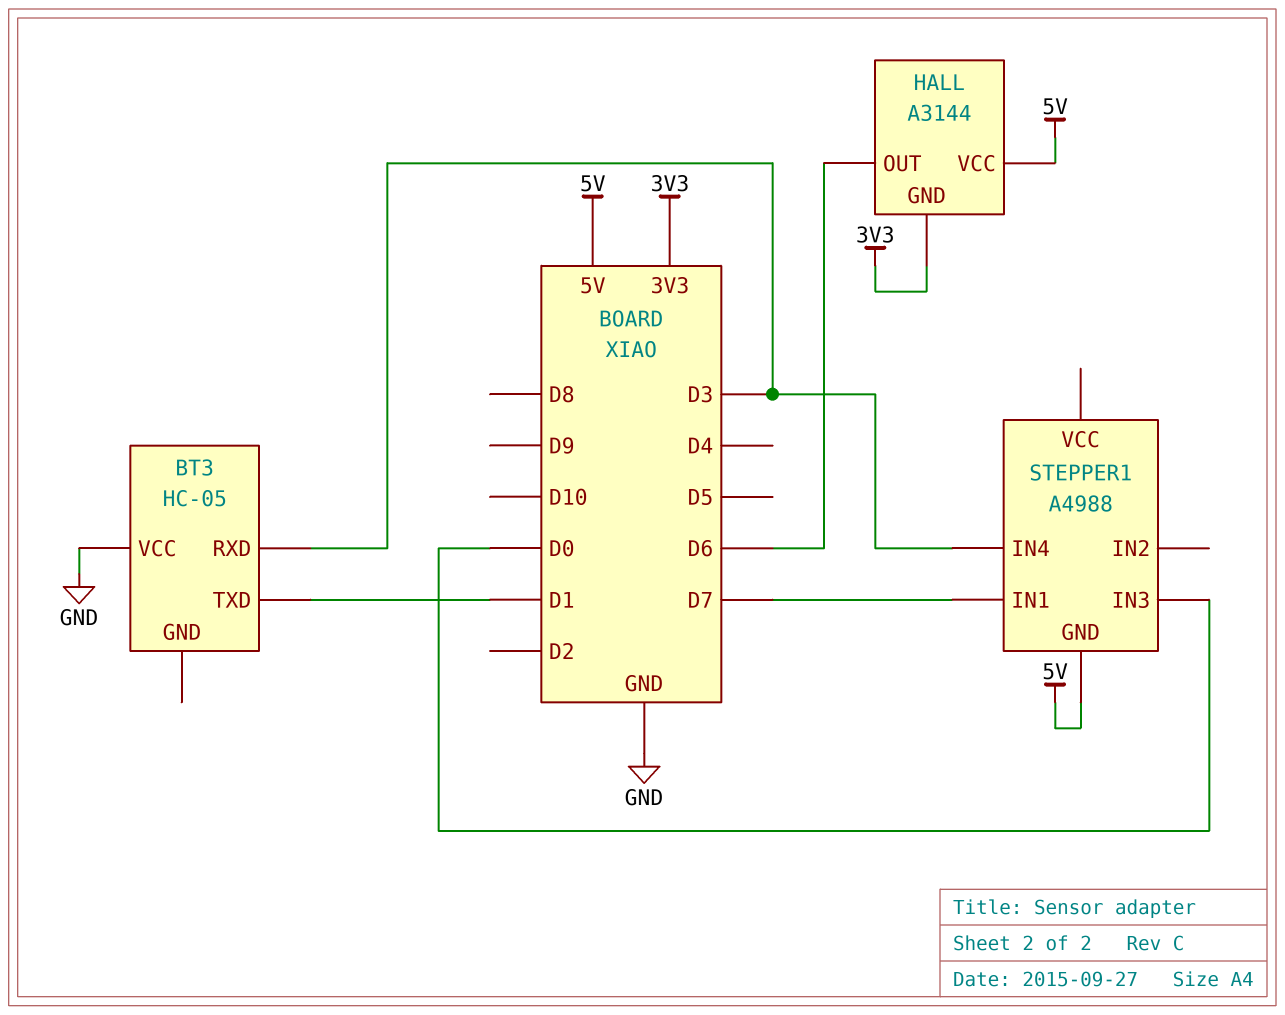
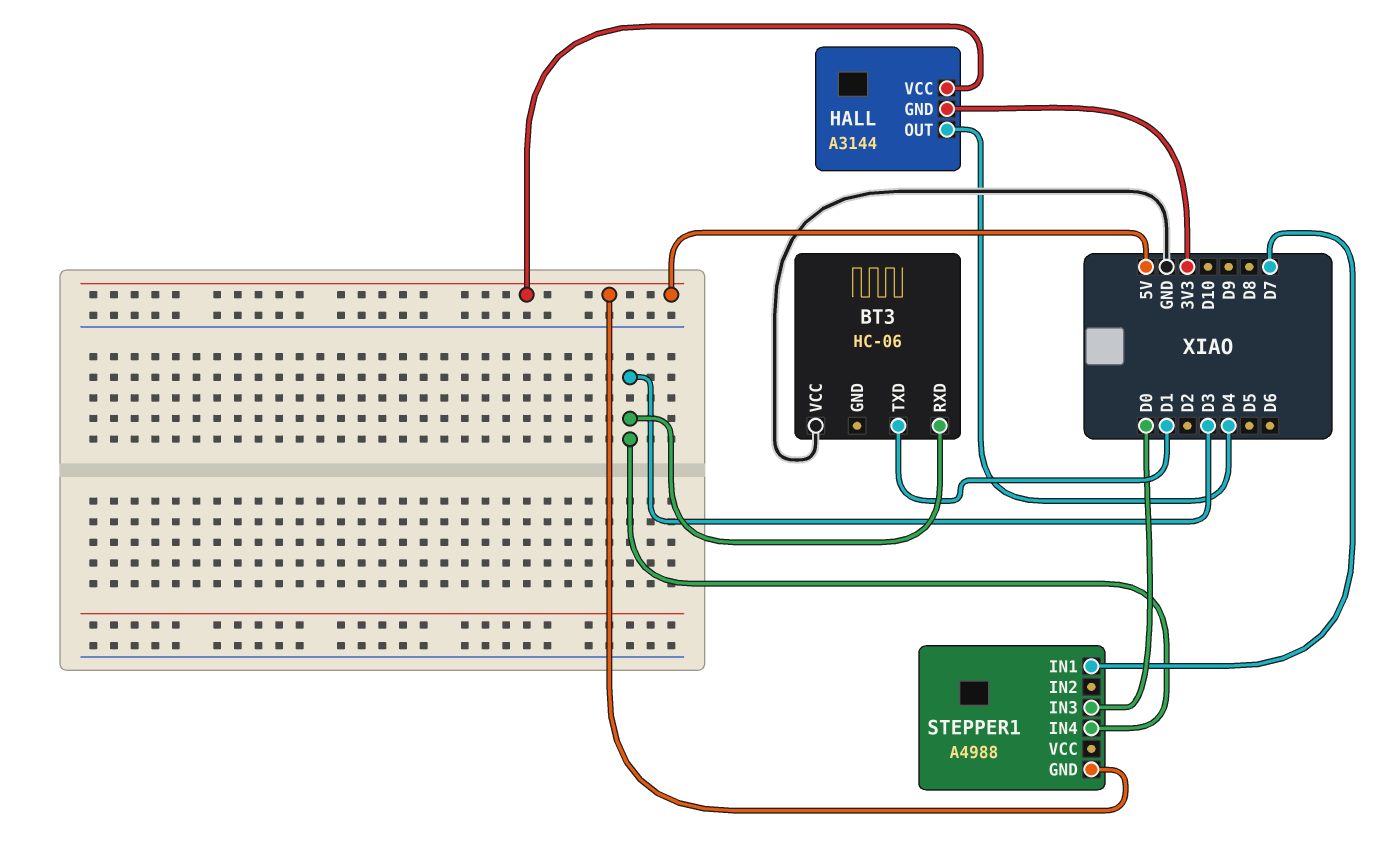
BT3: HC-05 -> HC-06
HALL pin OUT: D6 -> D4

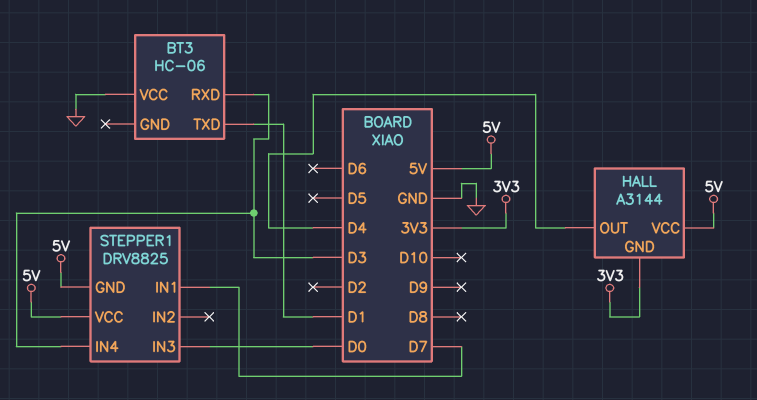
STEPPER1: A4988 -> DRV8825
STEPPER1 pin VCC: none -> 5V

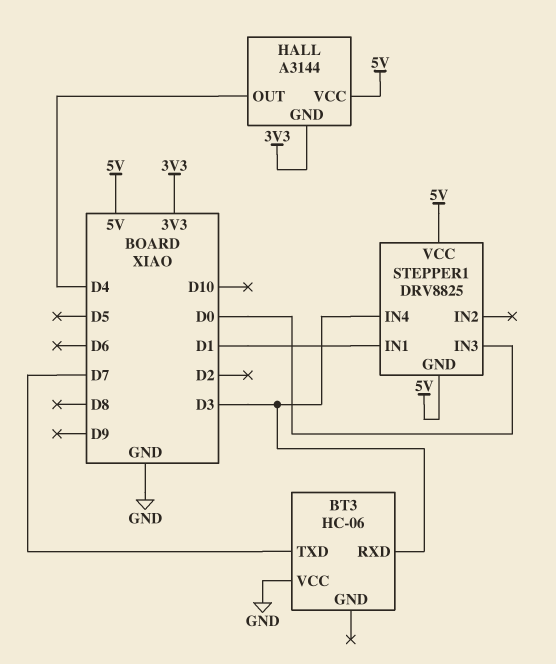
BT3 pin TXD: D1 -> D7
STEPPER1 pin IN1: D7 -> D1

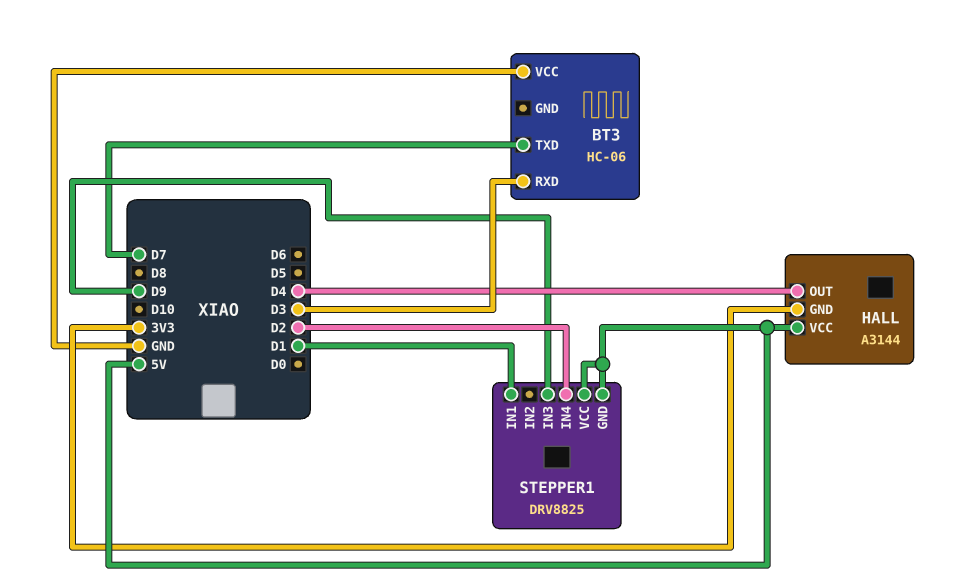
STEPPER1 pin IN3: D0 -> D9
STEPPER1 pin IN4: D3 -> D2

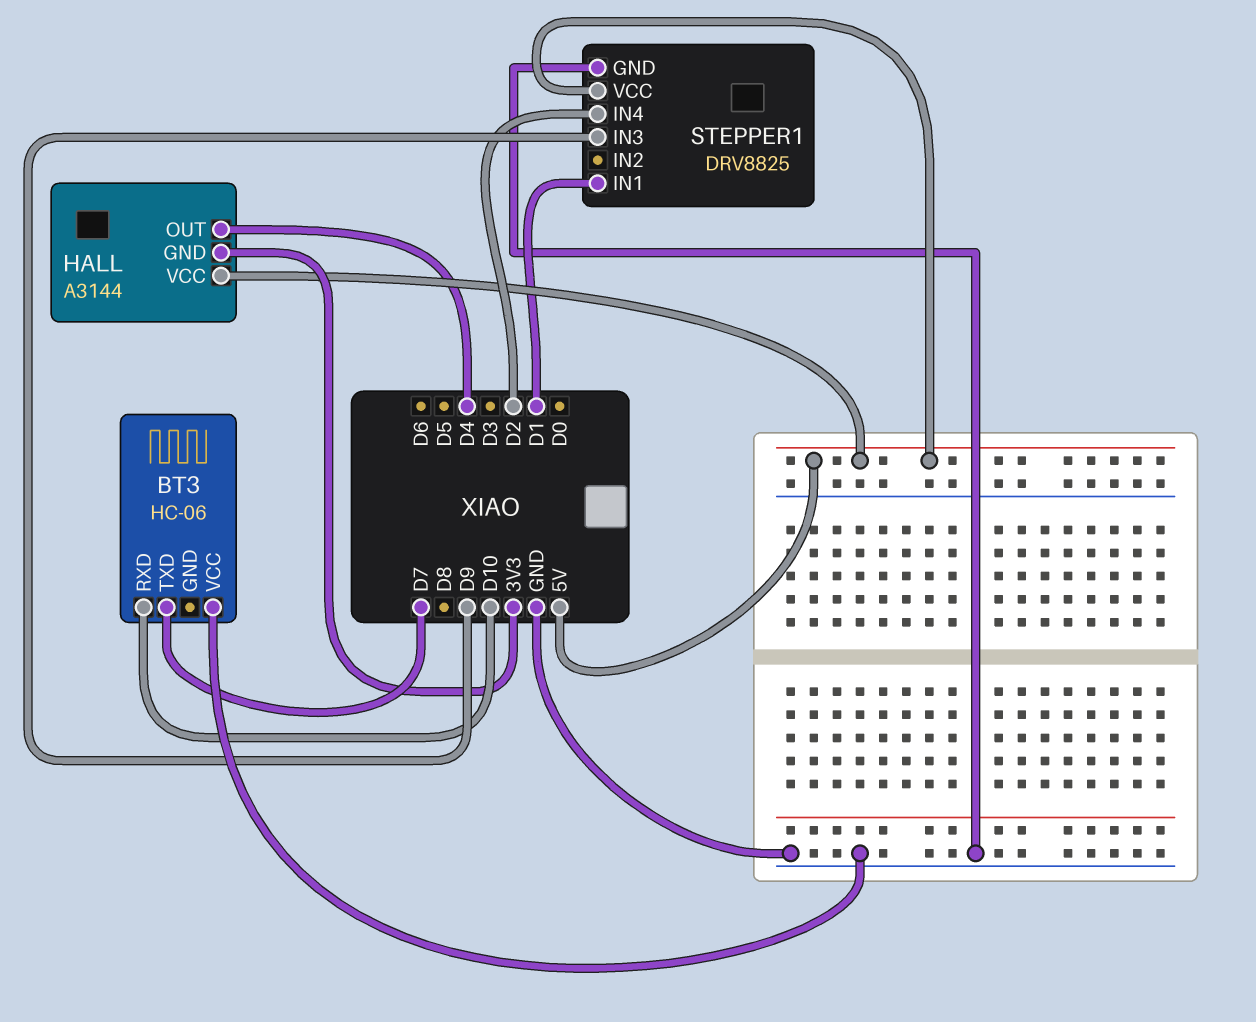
BT3 pin RXD: D3 -> D10
STEPPER1 pin GND: 5V -> GND

